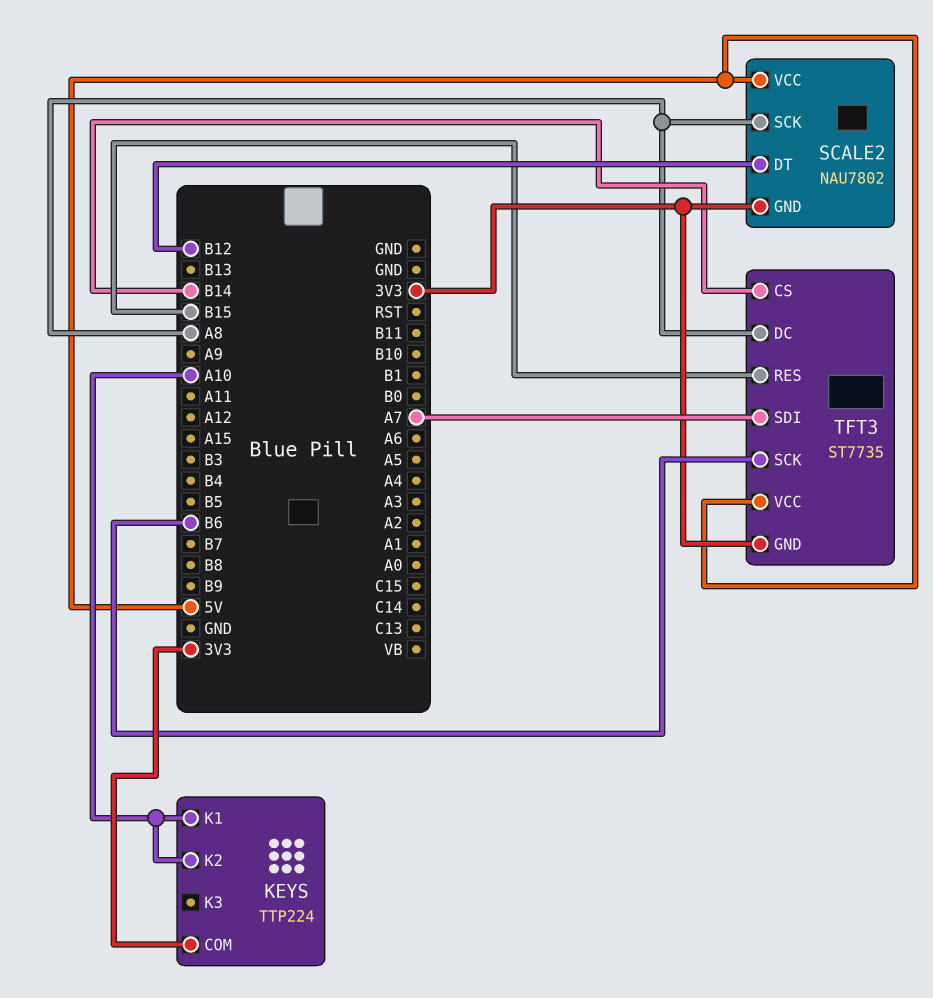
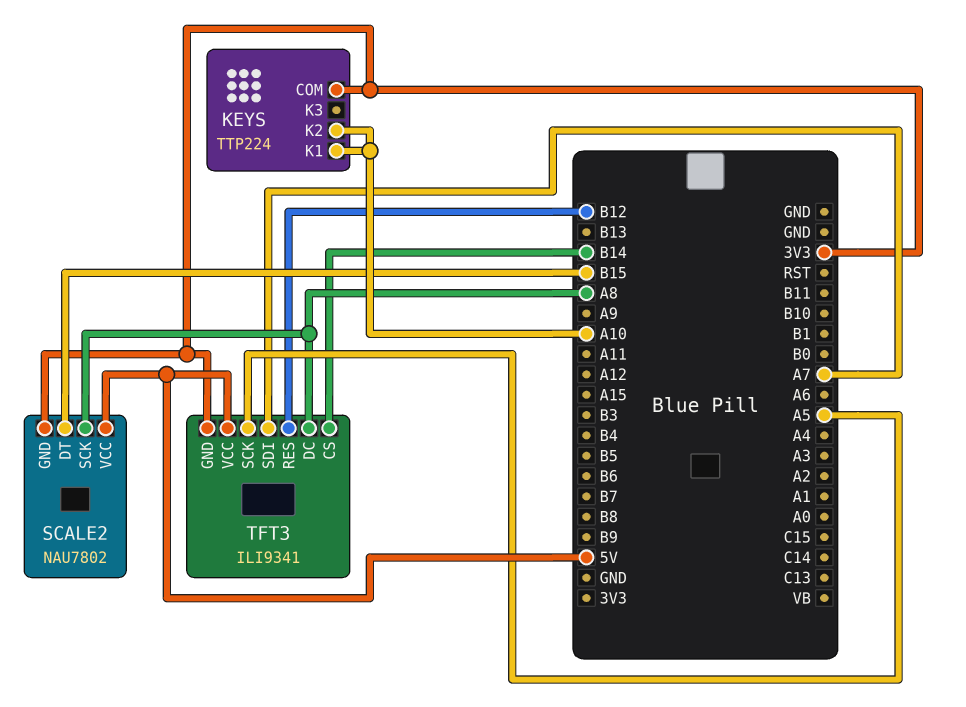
SCALE2 pin DT: B12 -> B15
TFT3: ST7735 -> ILI9341
TFT3 pin RES: B15 -> B12
TFT3 pin SCK: B6 -> A5

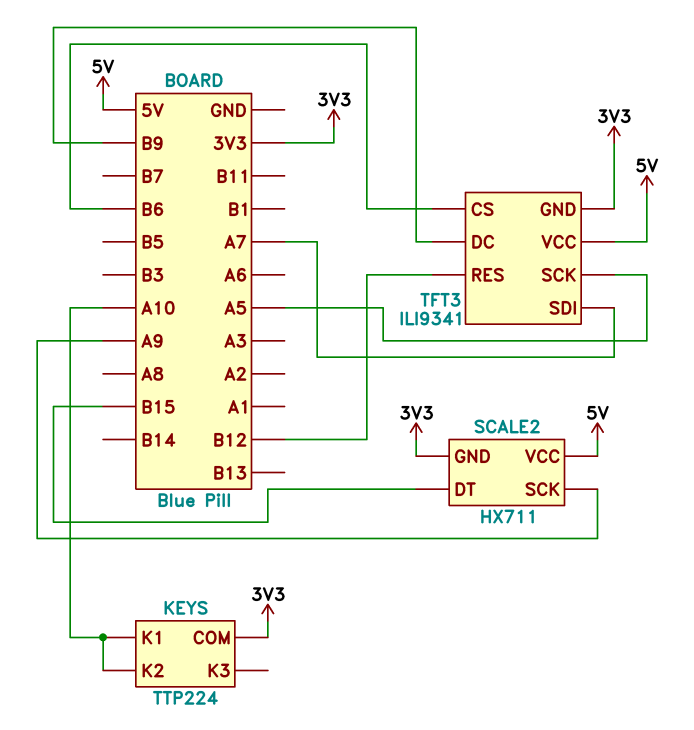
SCALE2: NAU7802 -> HX711
SCALE2 pin SCK: A8 -> A9
TFT3 pin CS: B14 -> B6
TFT3 pin DC: A8 -> B9

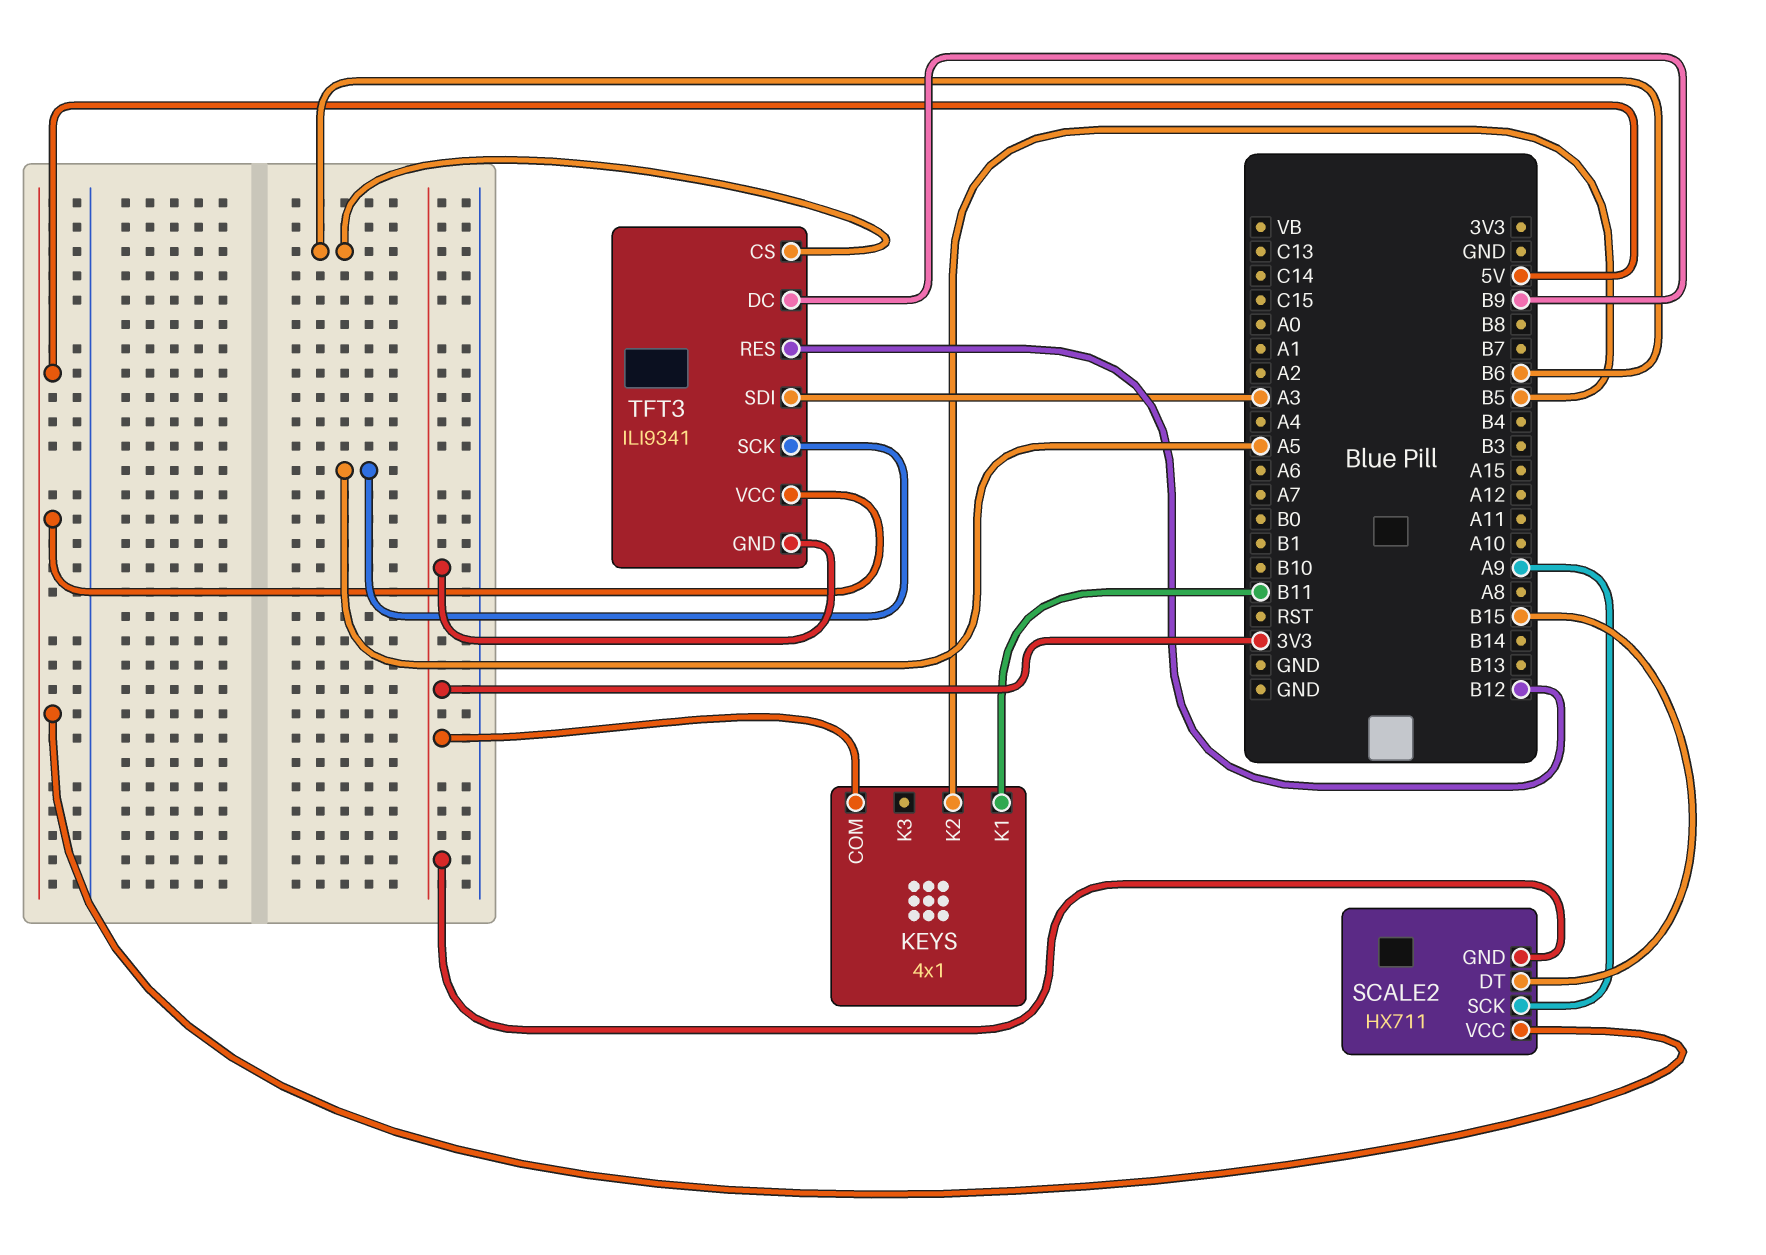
KEYS: TTP224 -> 4x1
KEYS pin K1: A10 -> B11
KEYS pin K2: A10 -> B5
TFT3 pin SDI: A7 -> A3

